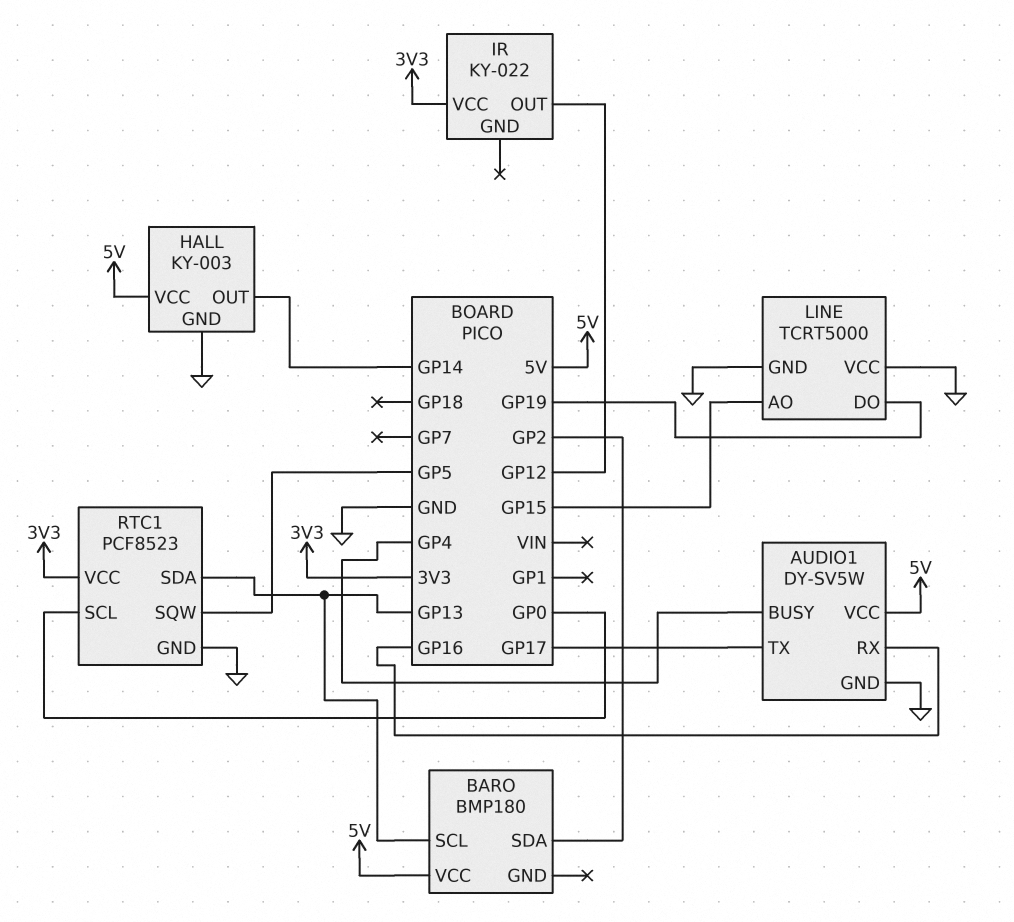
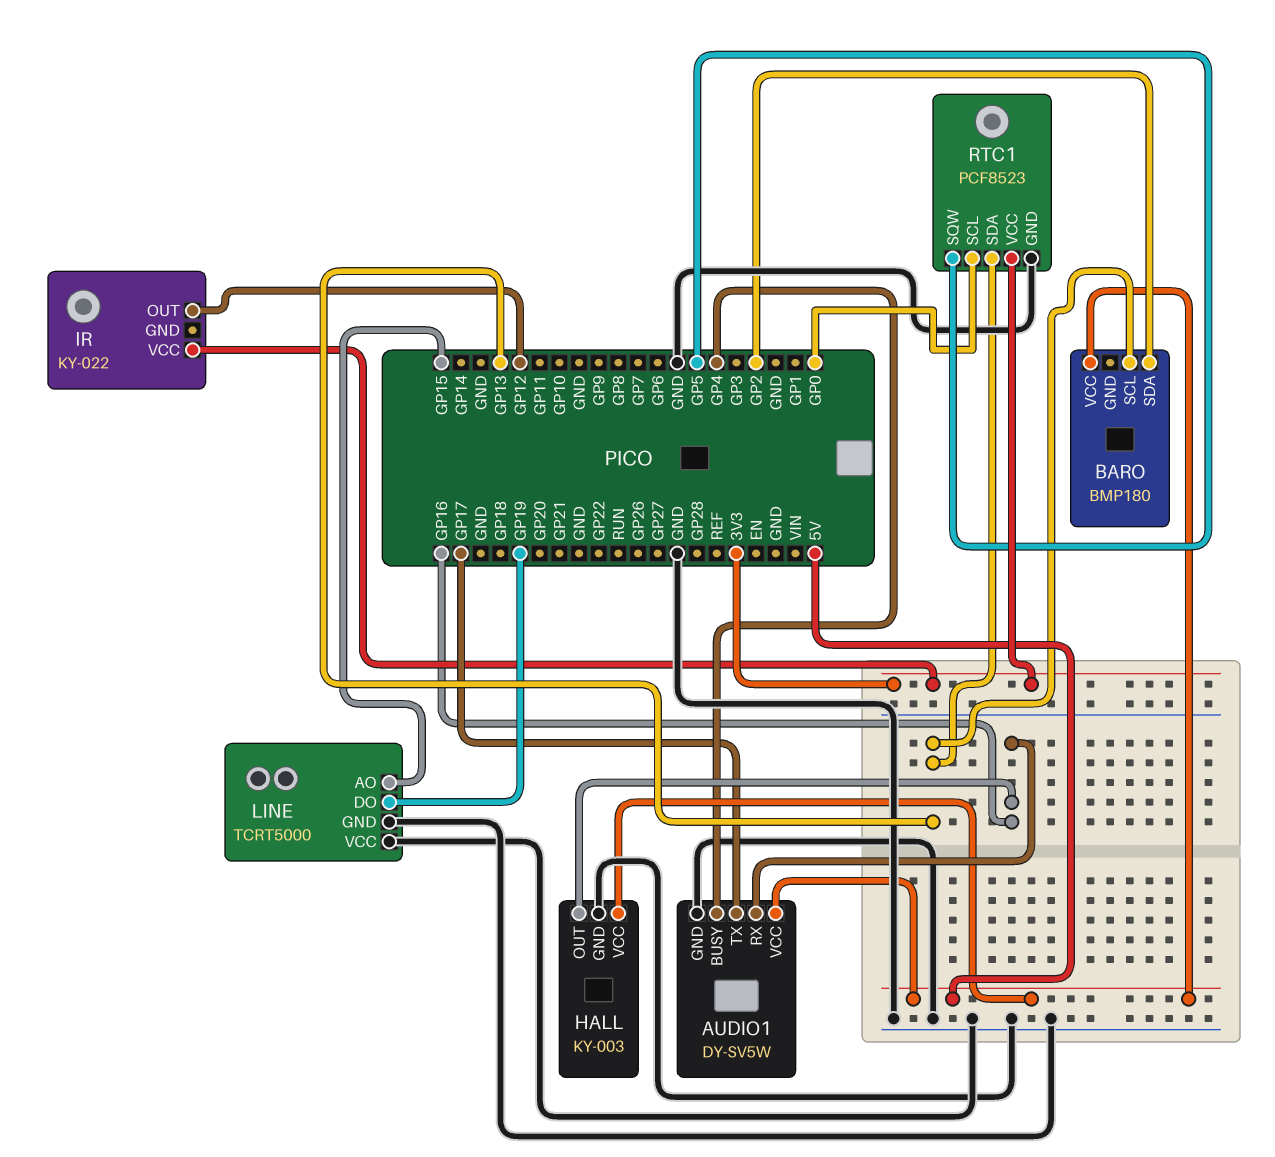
HALL pin OUT: GP14 -> GP16

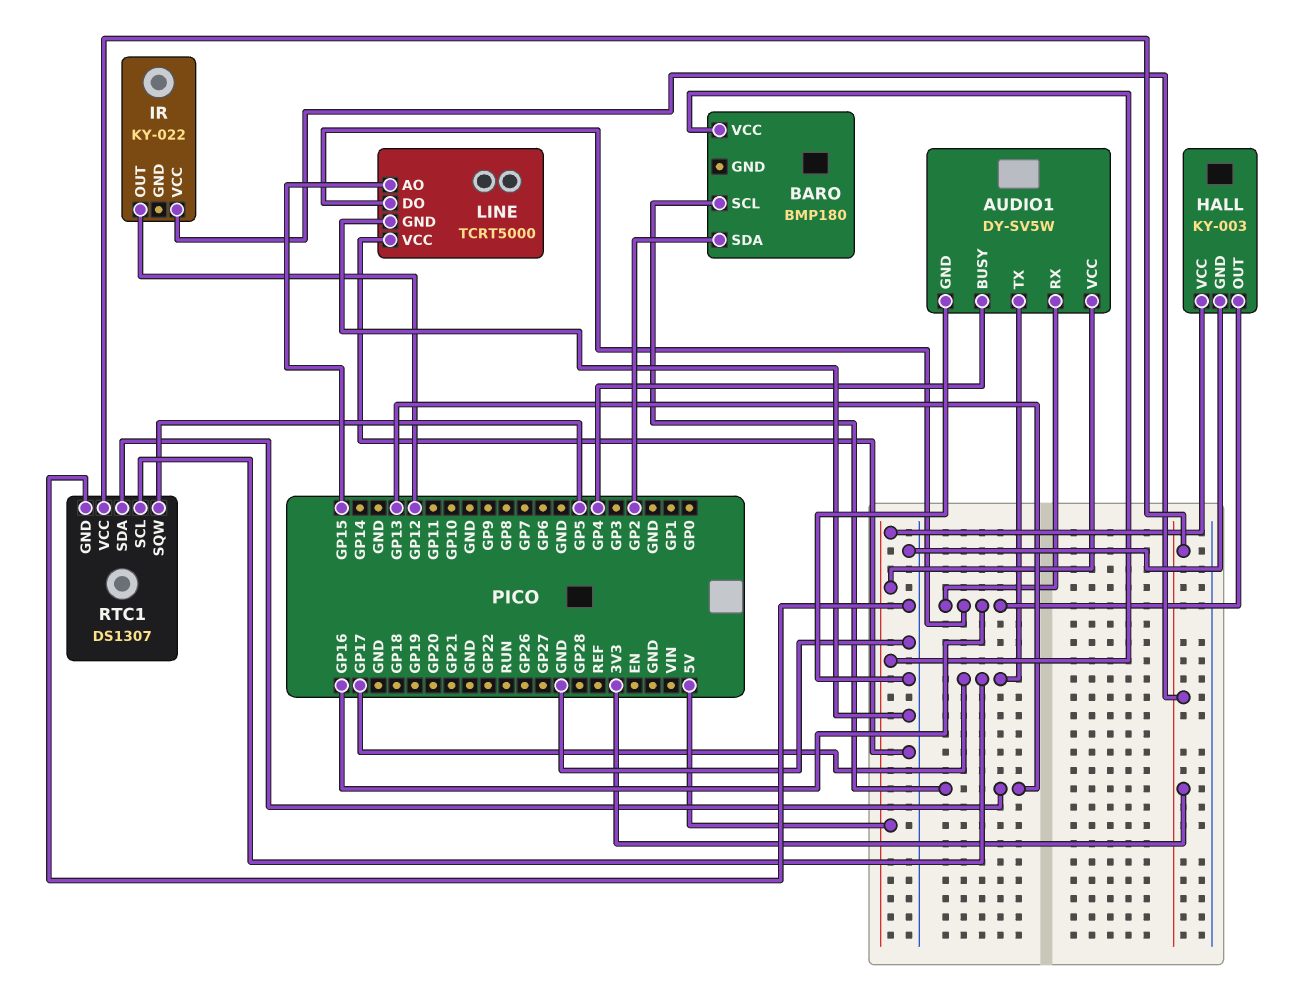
LINE pin DO: GP19 -> GP16
RTC1: PCF8523 -> DS1307
RTC1 pin SCL: GP0 -> GP17

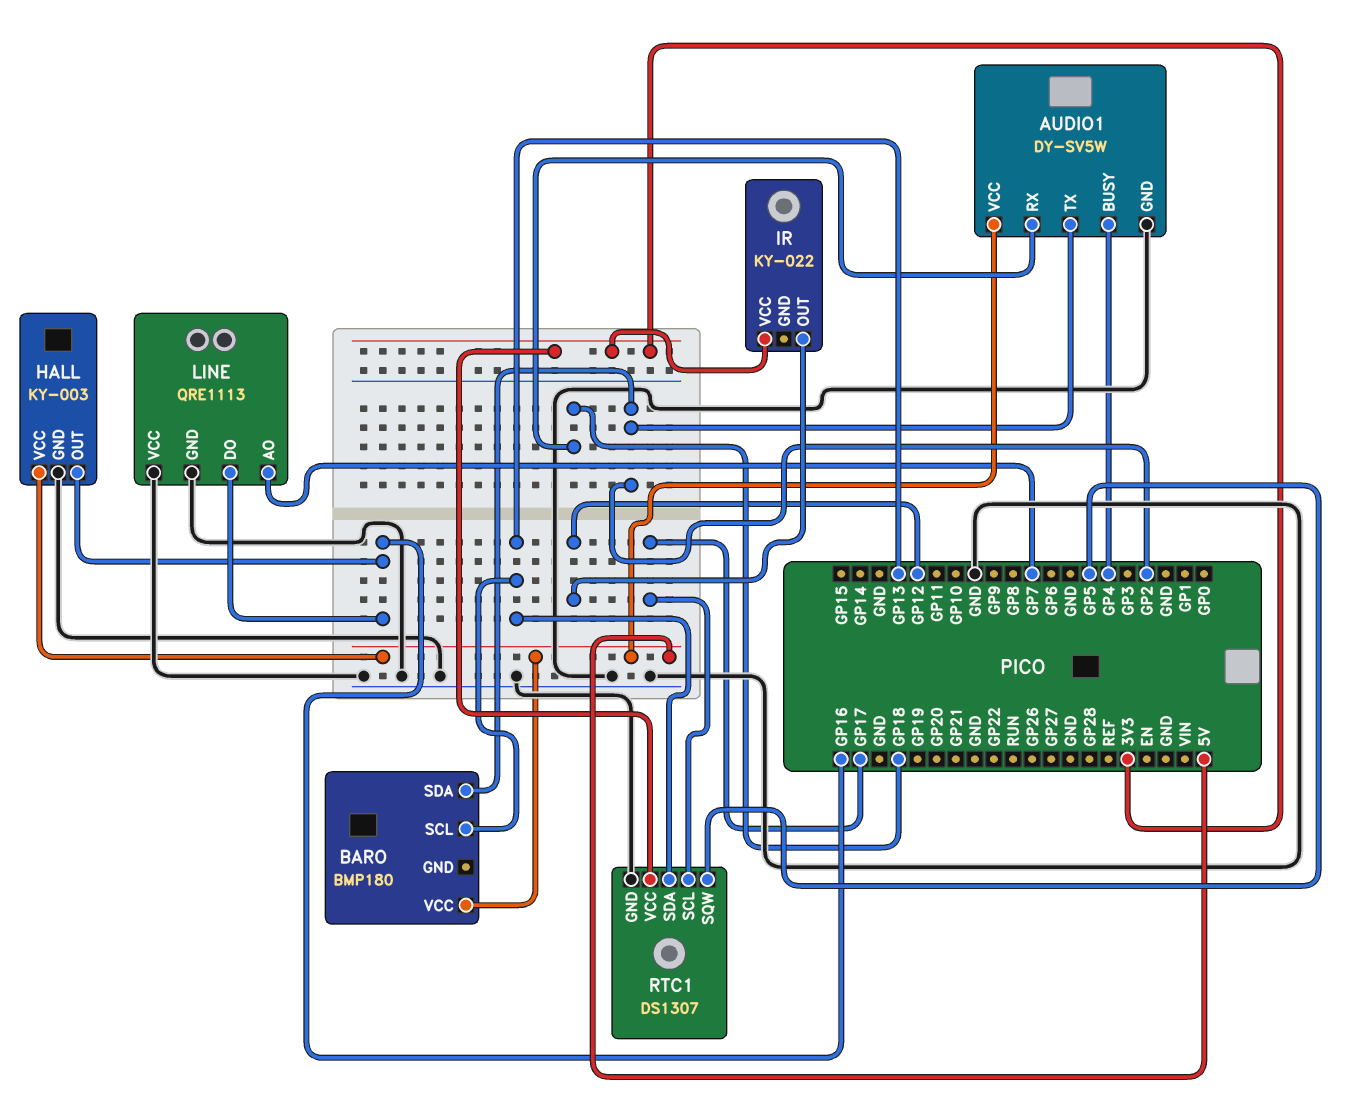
AUDIO1 pin RX: GP16 -> GP18
AUDIO1 pin TX: GP17 -> GP2
LINE: TCRT5000 -> QRE1113
LINE pin AO: GP15 -> GP7

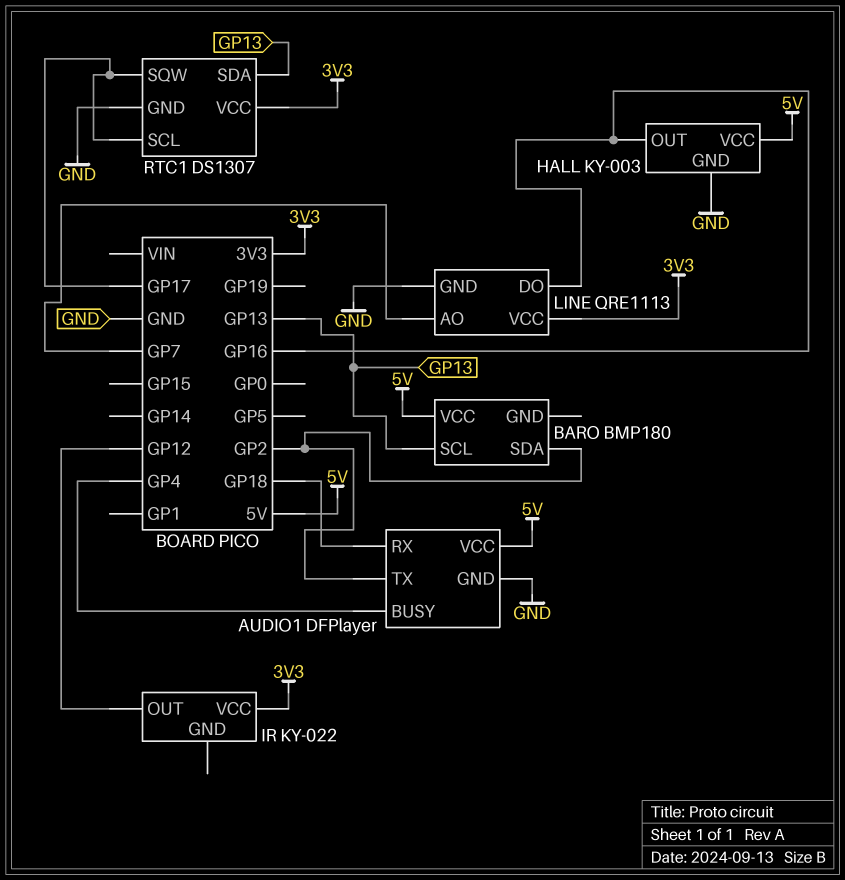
AUDIO1: DY-SV5W -> DFPlayer
LINE pin VCC: GND -> 3V3
RTC1 pin SQW: GP5 -> GP17

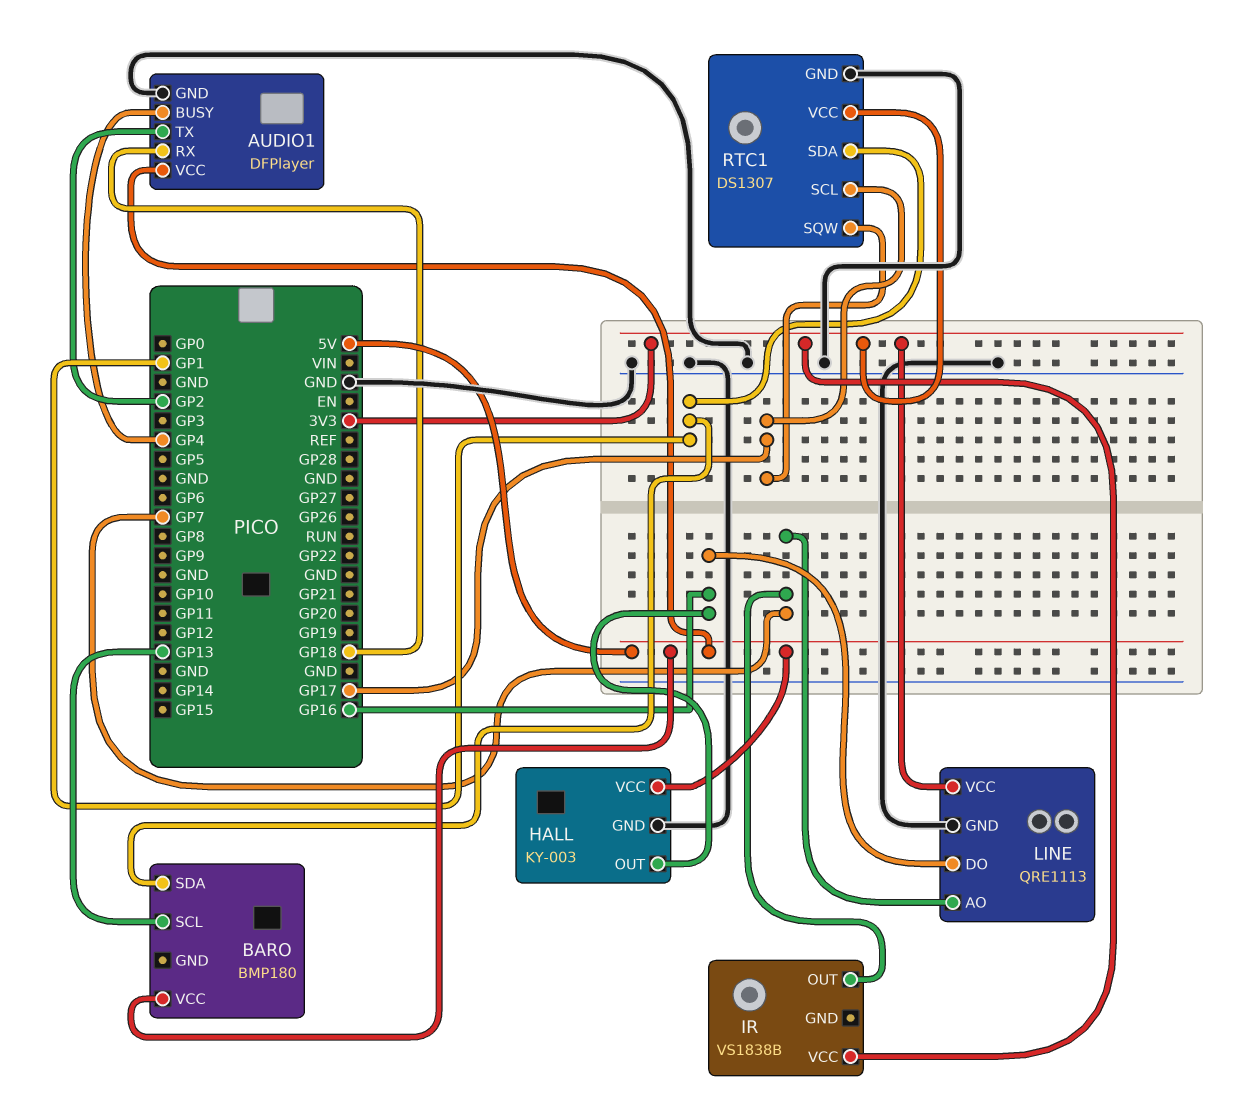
BARO pin SDA: GP2 -> GP1
IR: KY-022 -> VS1838B
IR pin OUT: GP12 -> GP7
RTC1 pin SDA: GP13 -> GP1

